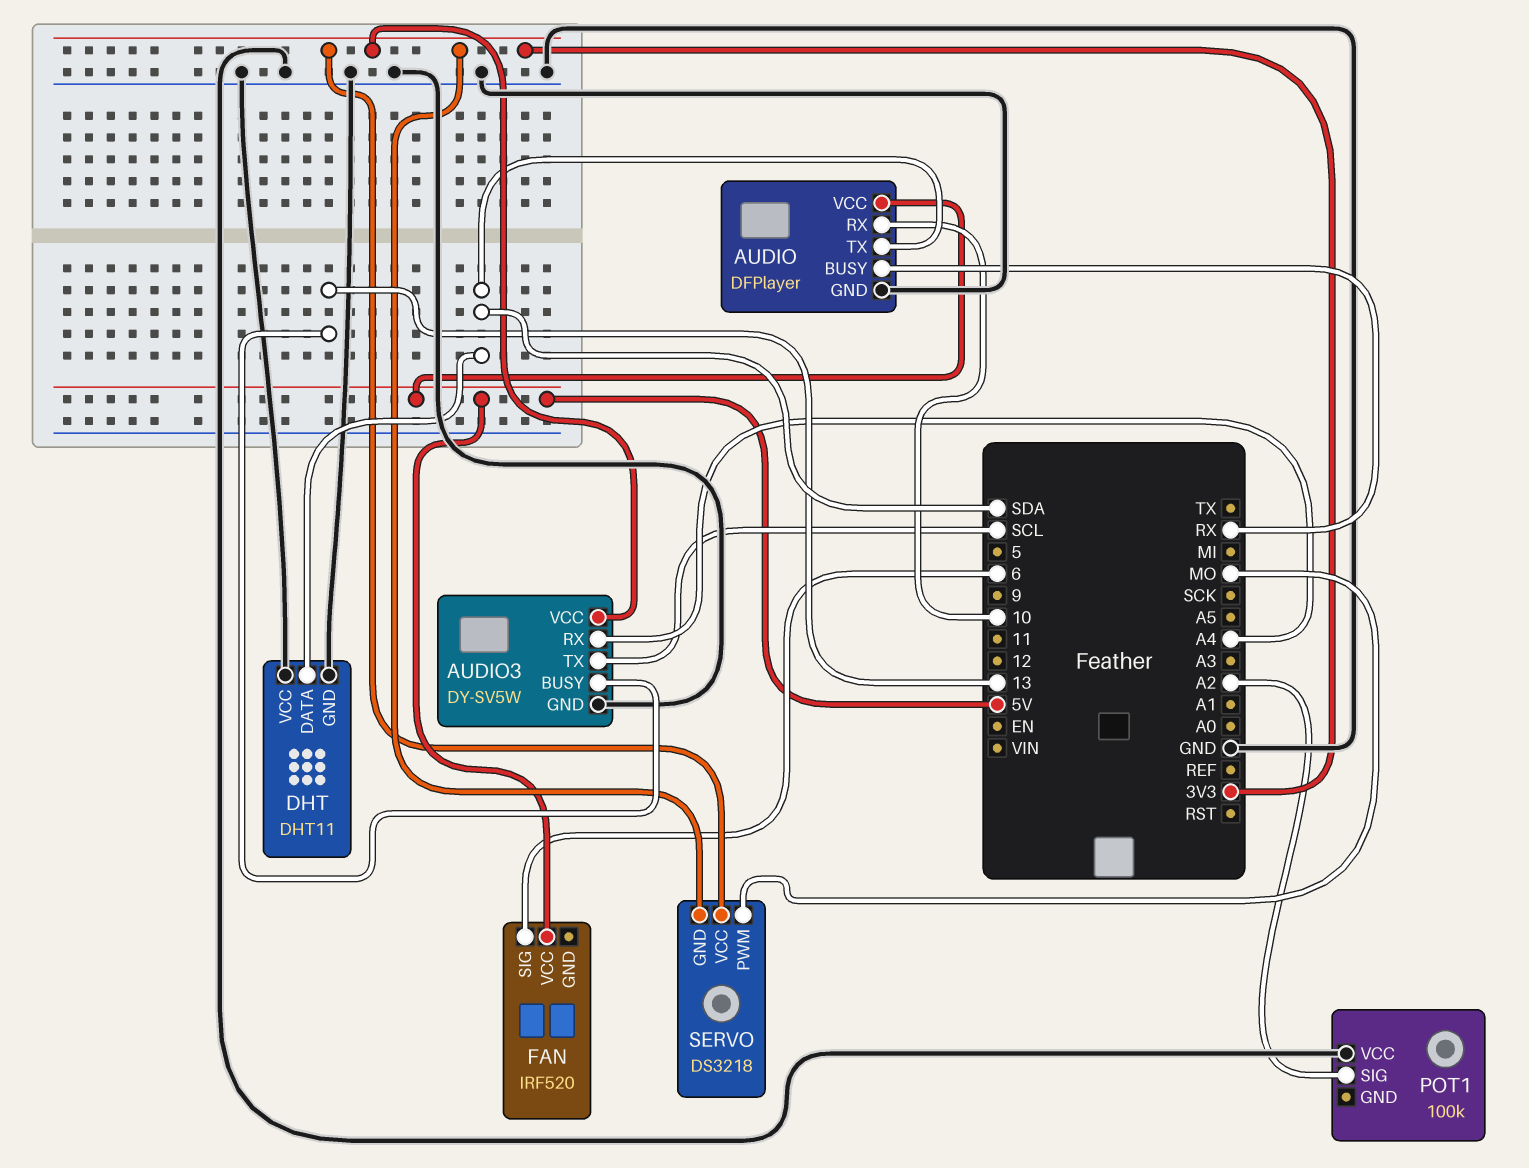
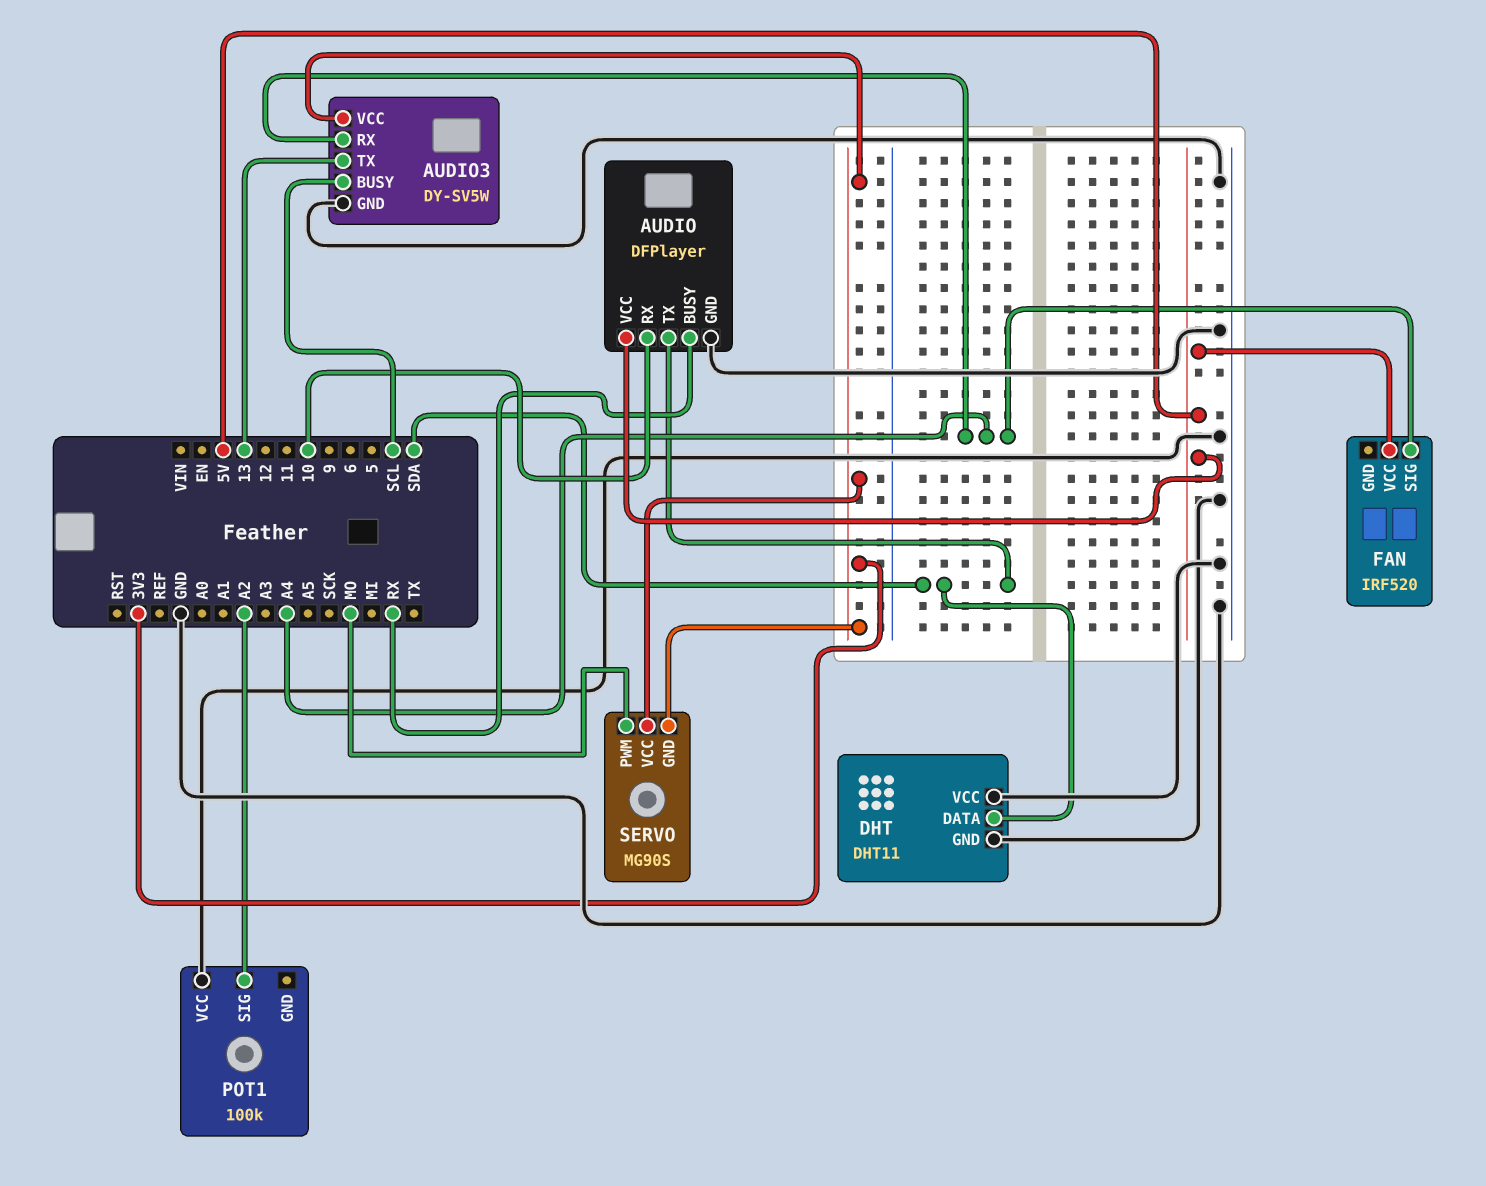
AUDIO3 pin BUSY: 13 -> SCL
AUDIO3 pin TX: SCL -> 13
FAN pin SIG: 6 -> A4
SERVO: DS3218 -> MG90S

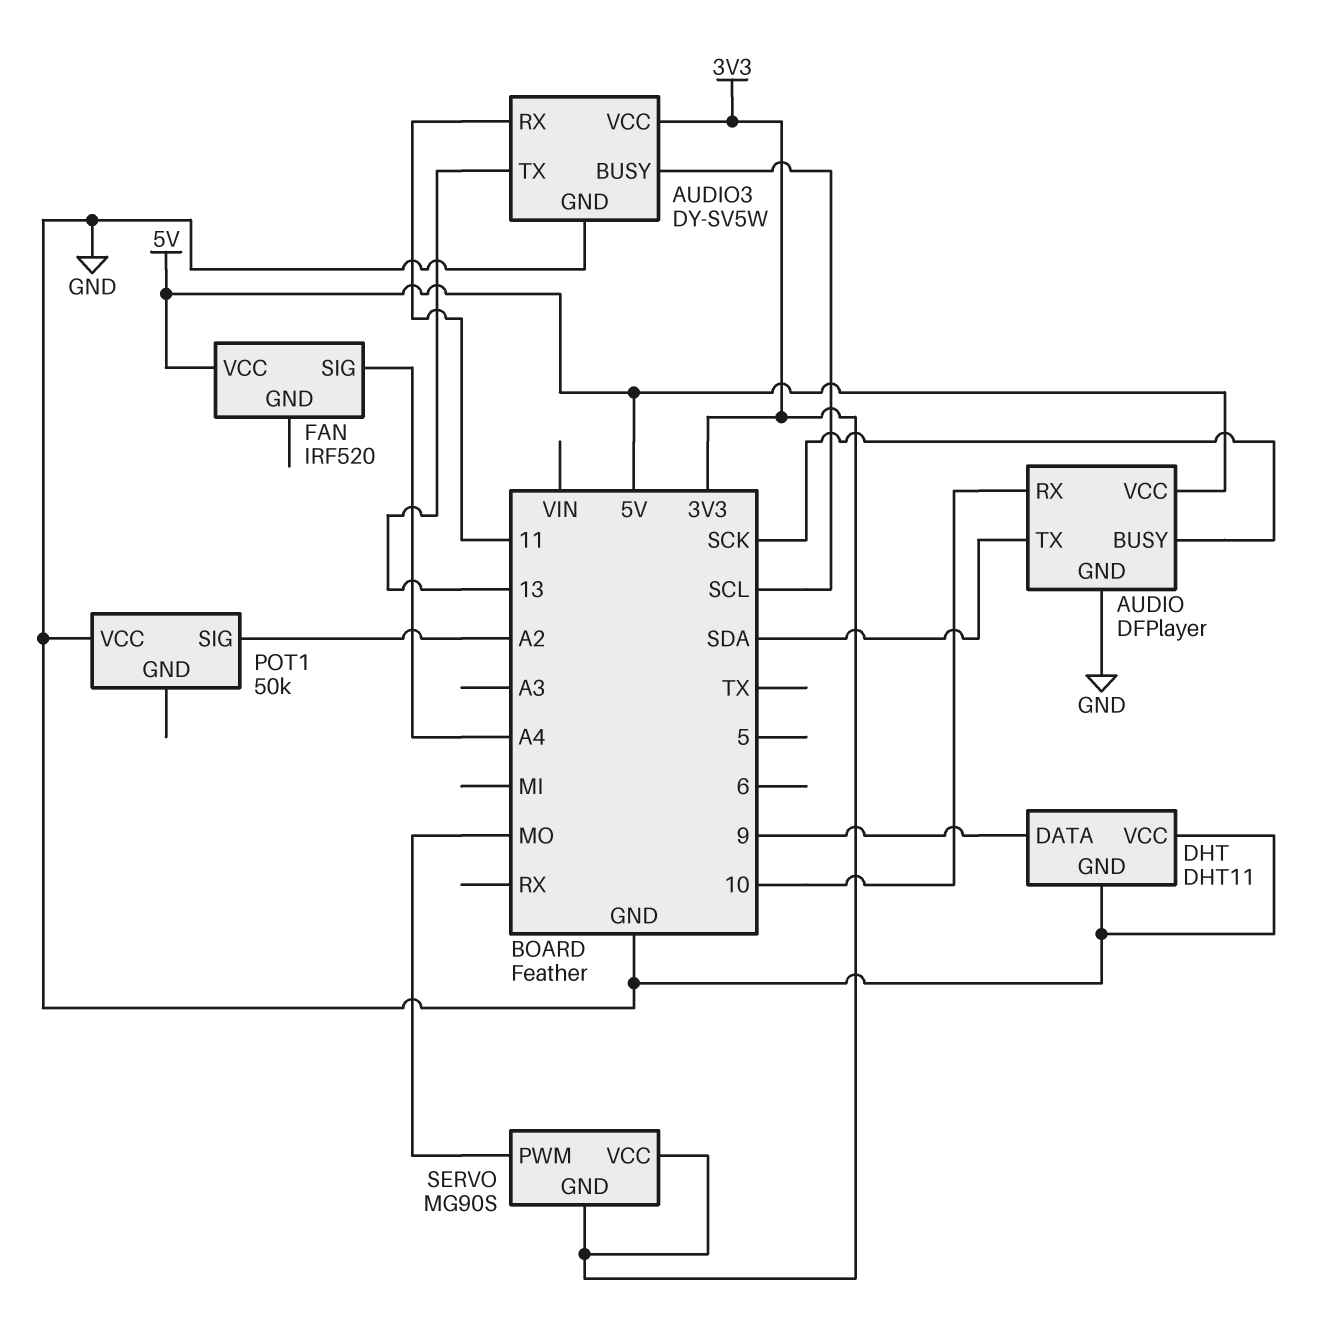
AUDIO pin BUSY: RX -> SCK
AUDIO3 pin RX: A4 -> 11
DHT pin DATA: SDA -> 9
POT1: 100k -> 50k

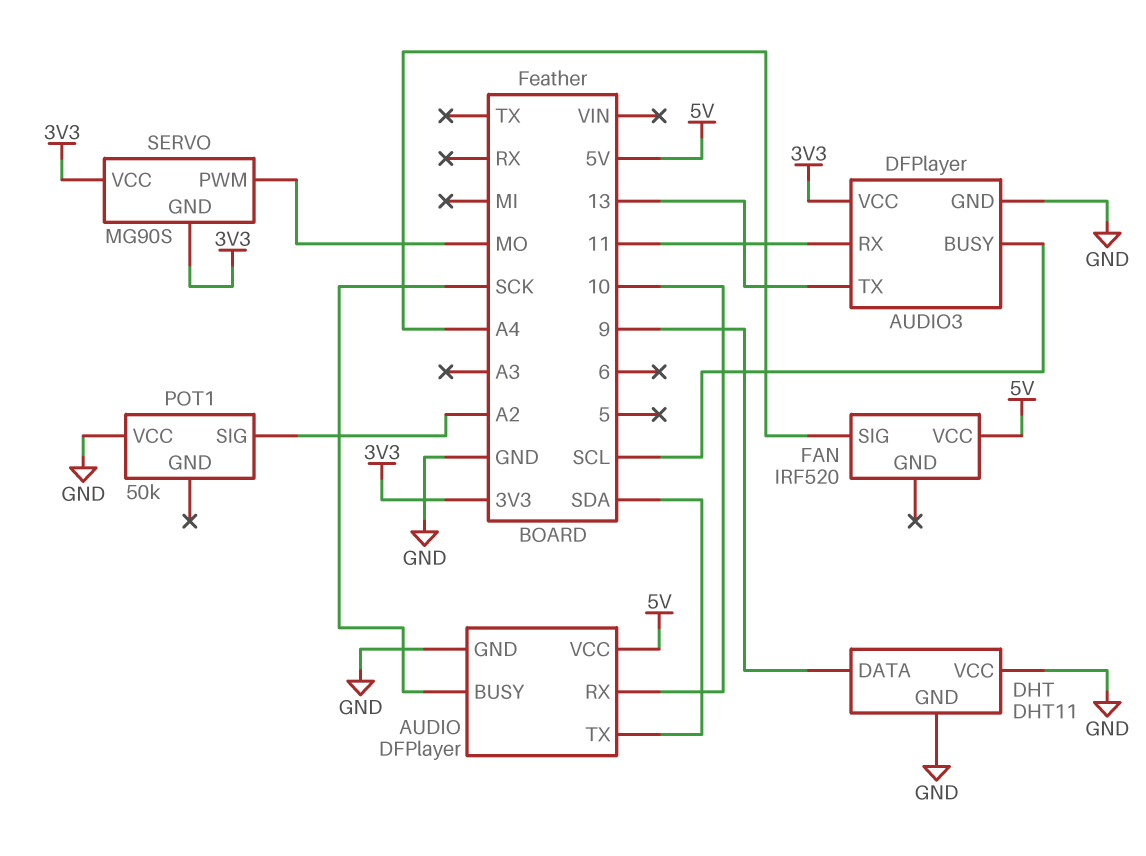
AUDIO3: DY-SV5W -> DFPlayer

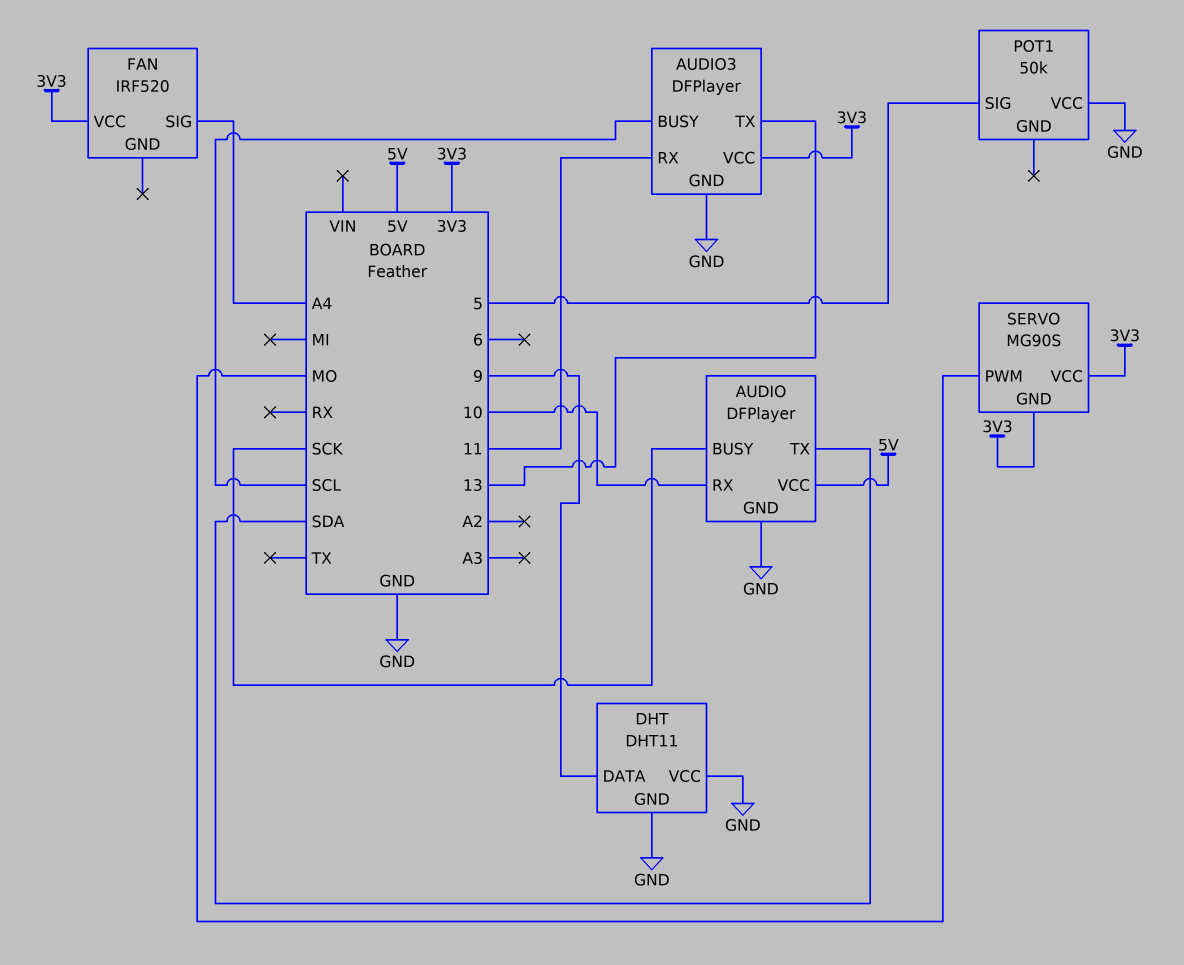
FAN pin VCC: 5V -> 3V3
POT1 pin SIG: A2 -> 5

